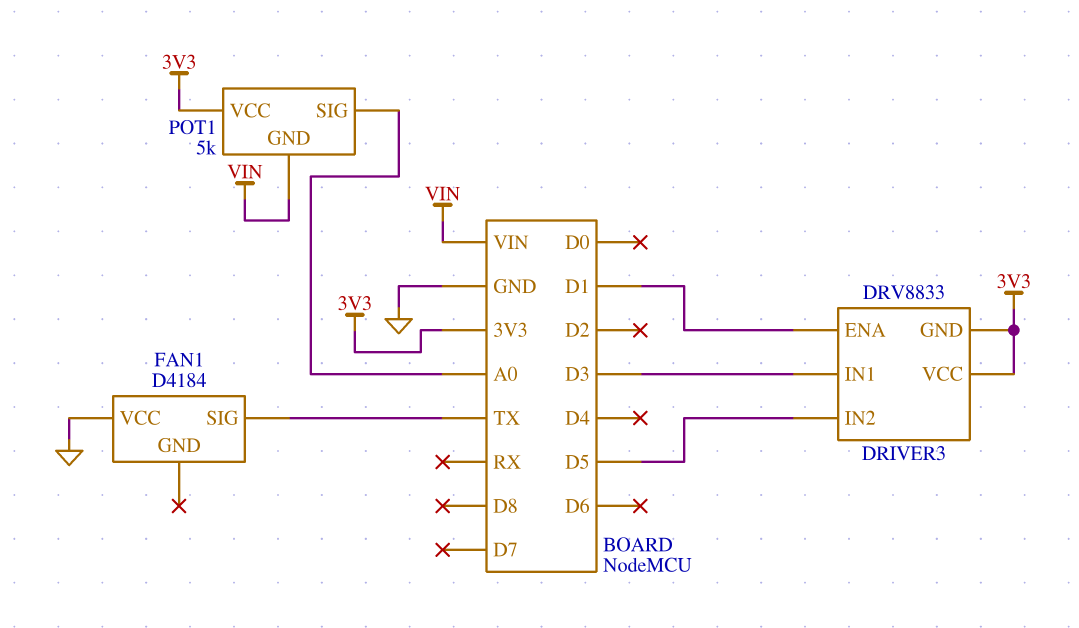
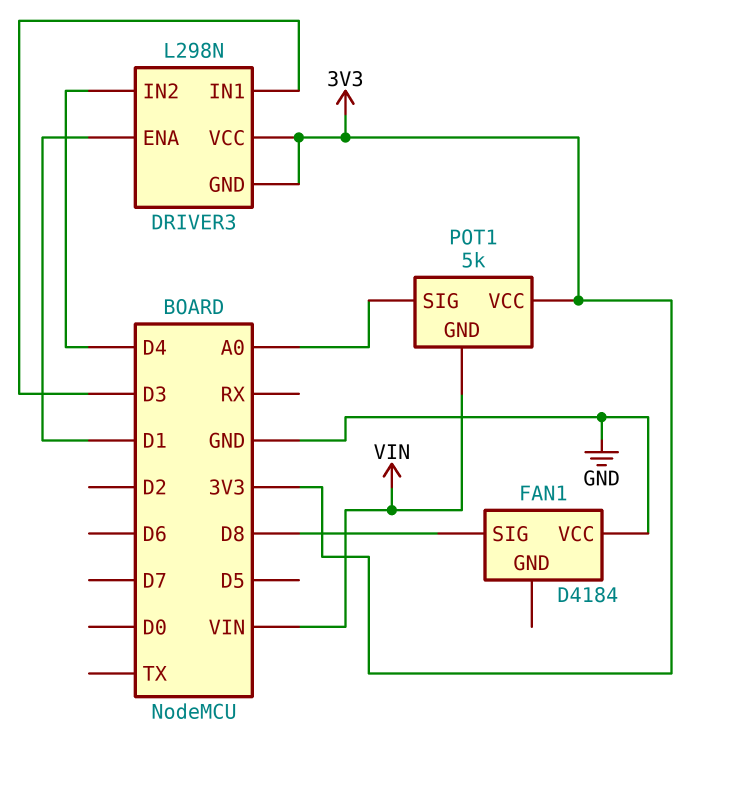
DRIVER3: DRV8833 -> L298N
DRIVER3 pin IN2: D5 -> D4
FAN1 pin SIG: TX -> D8

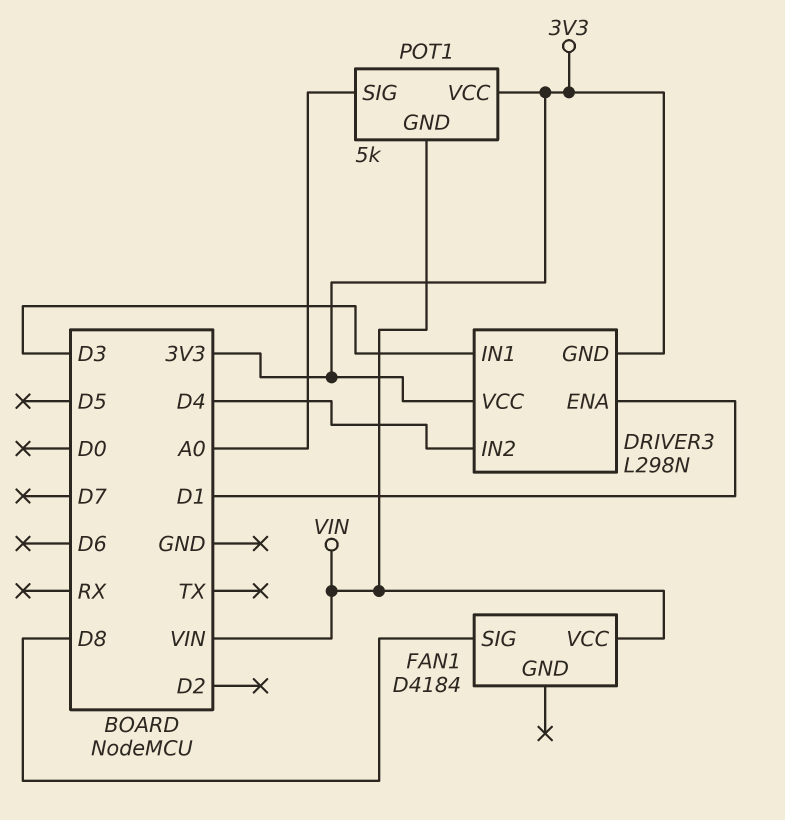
FAN1 pin VCC: GND -> VIN

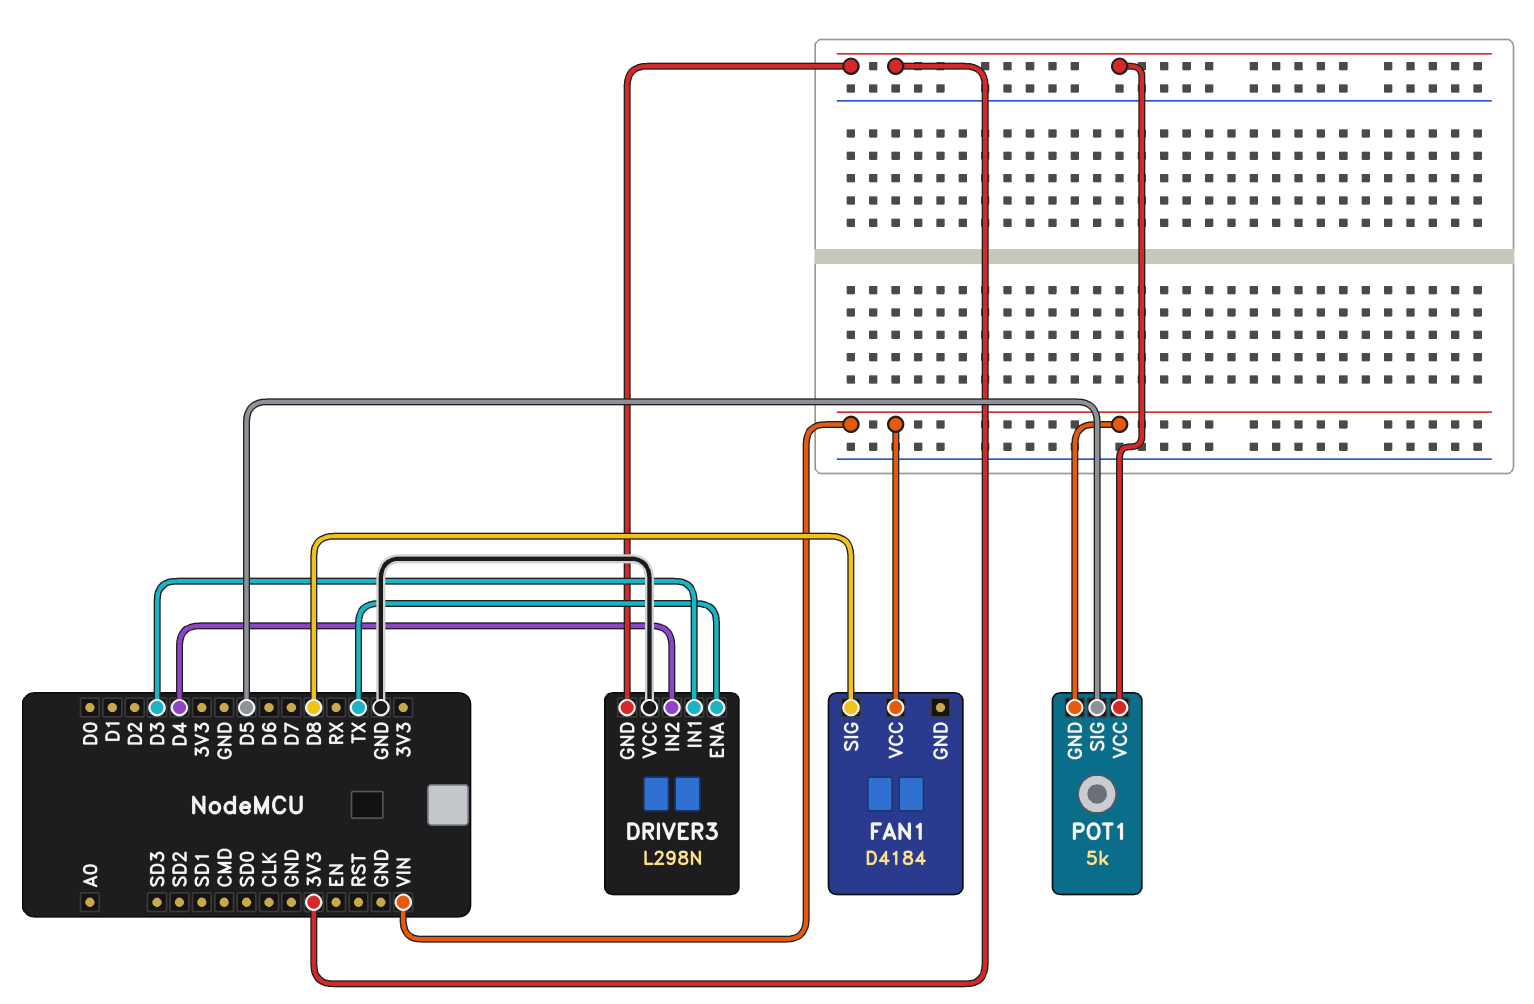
DRIVER3 pin ENA: D1 -> TX
DRIVER3 pin VCC: 3V3 -> GND
POT1 pin SIG: A0 -> D5

